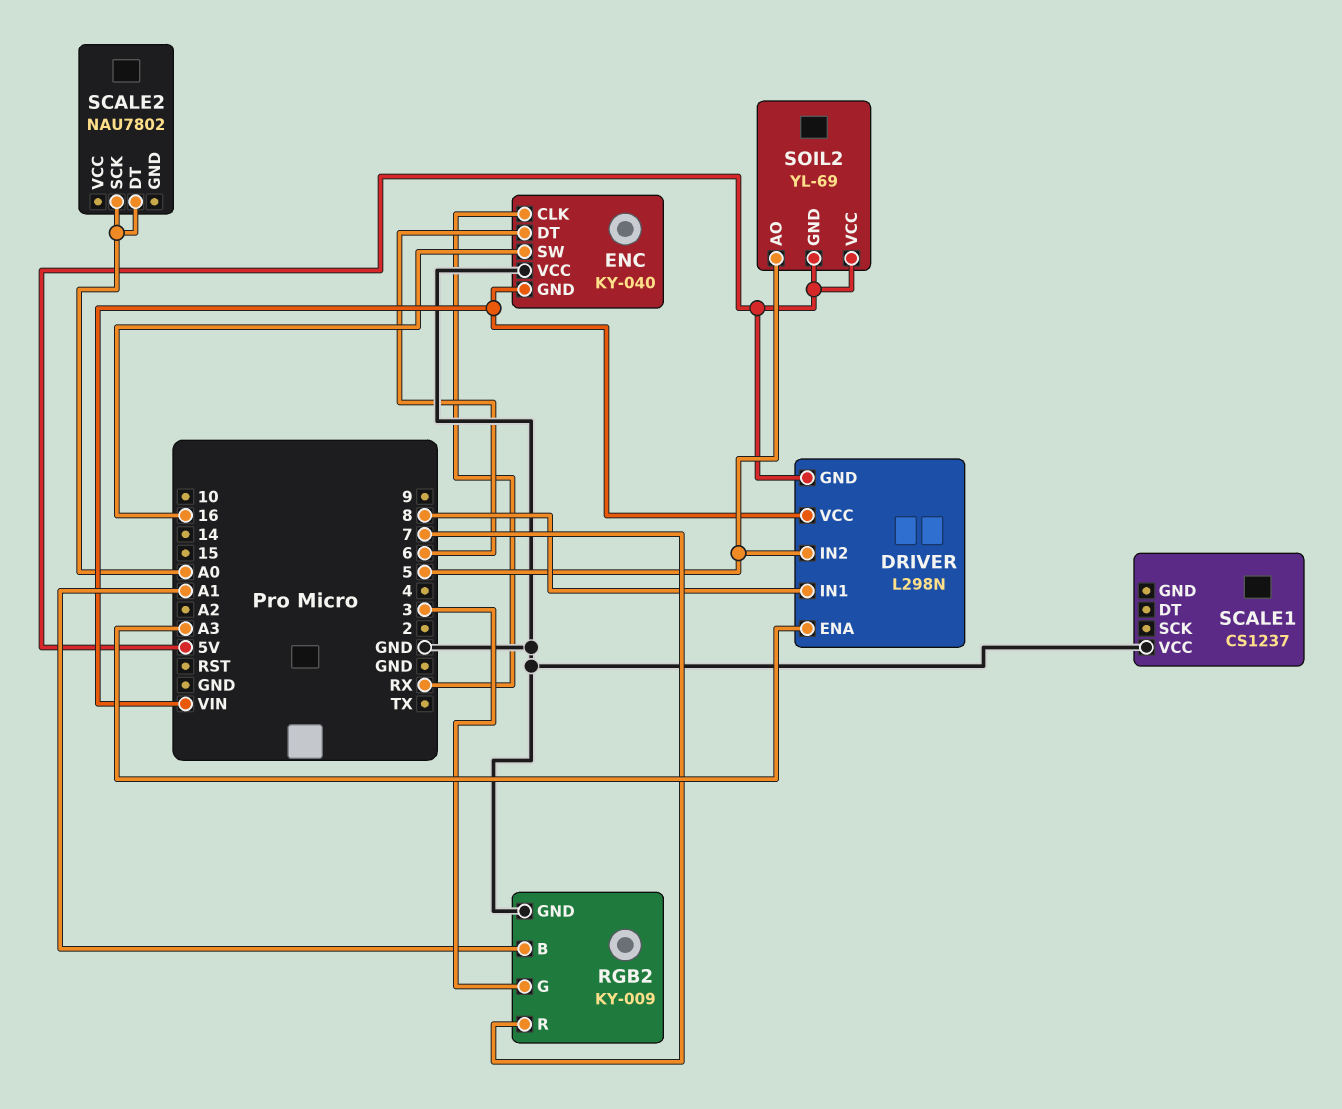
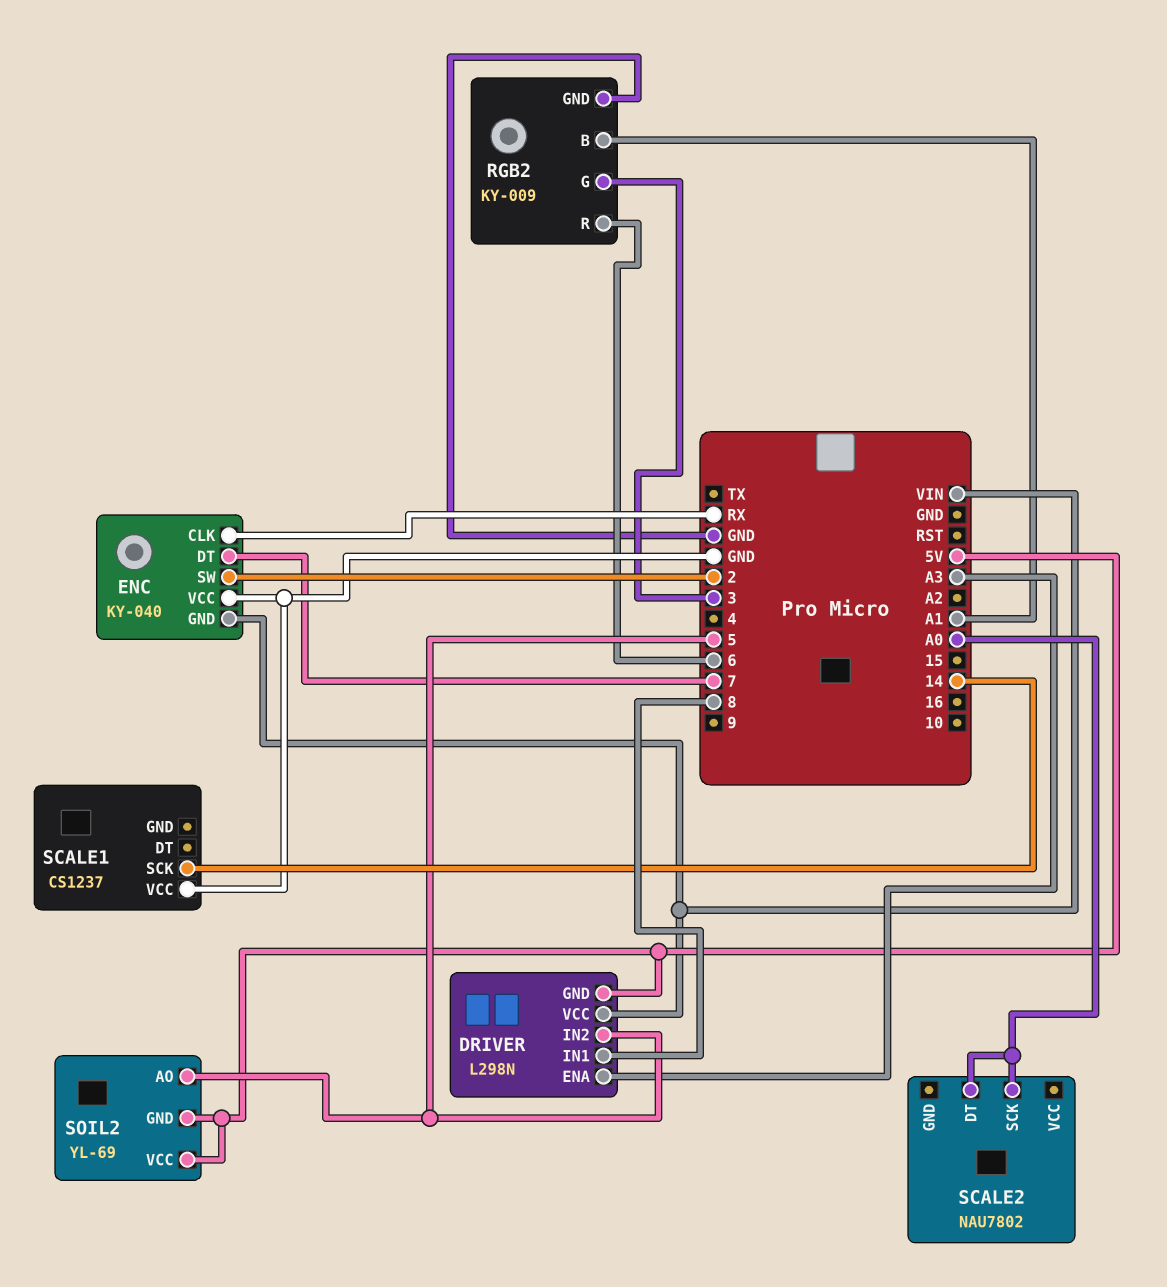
ENC pin DT: 6 -> 7
ENC pin SW: 16 -> 2
RGB2 pin R: 7 -> 6
SCALE1 pin SCK: none -> 14

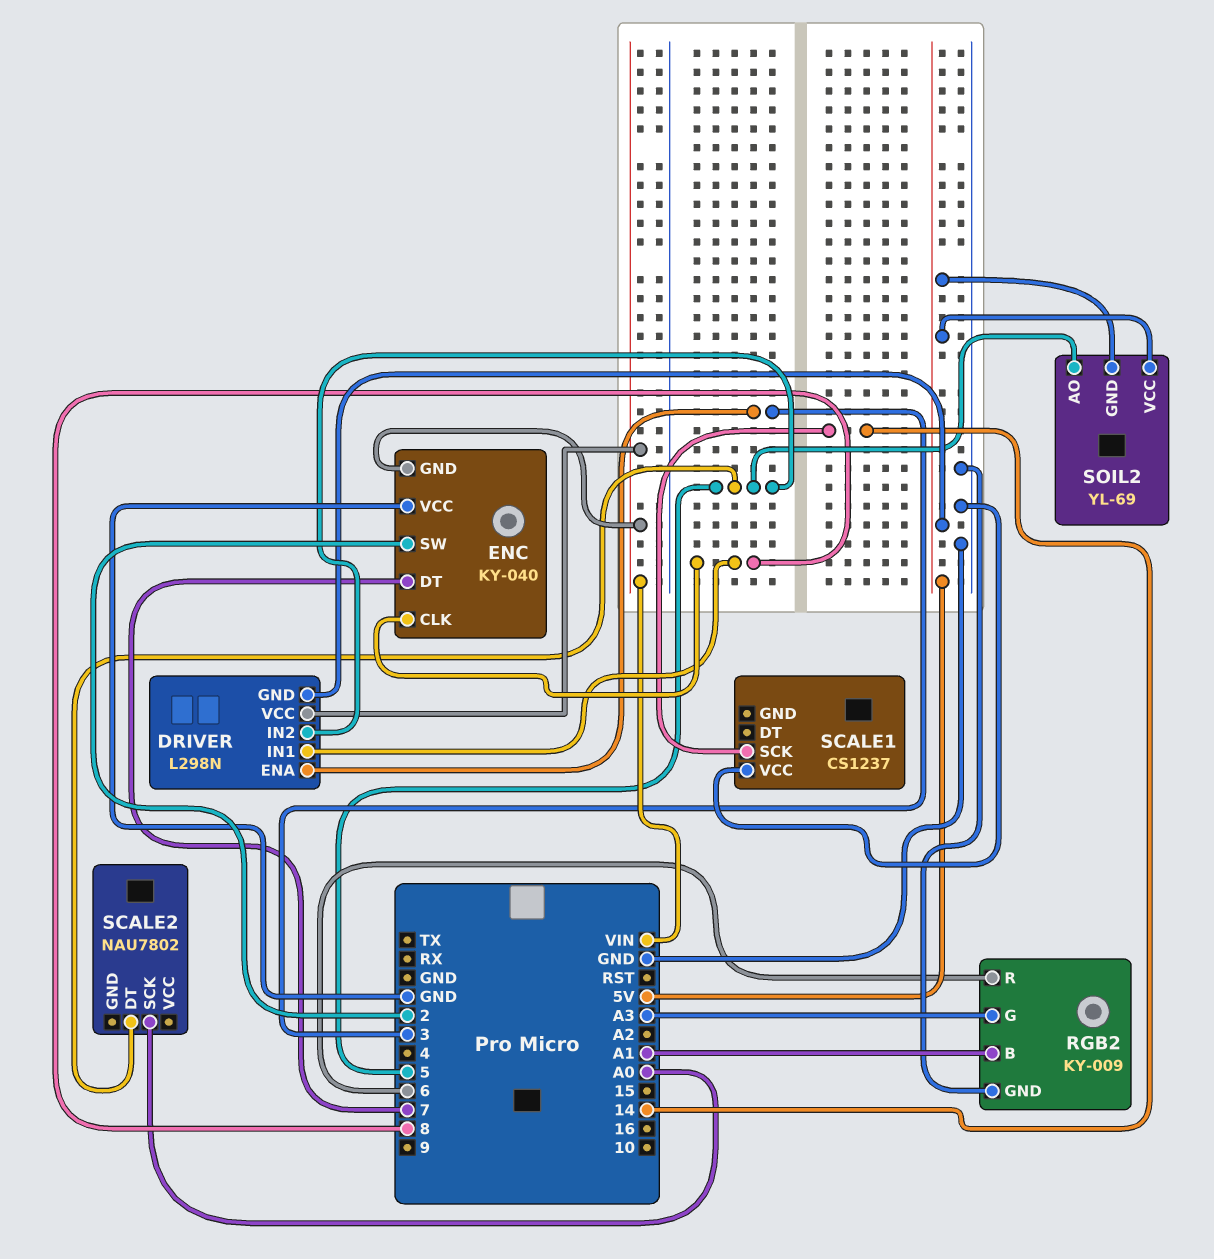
DRIVER pin ENA: A3 -> 3
ENC pin CLK: RX -> 8
RGB2 pin G: 3 -> A3
SCALE2 pin DT: A0 -> 5

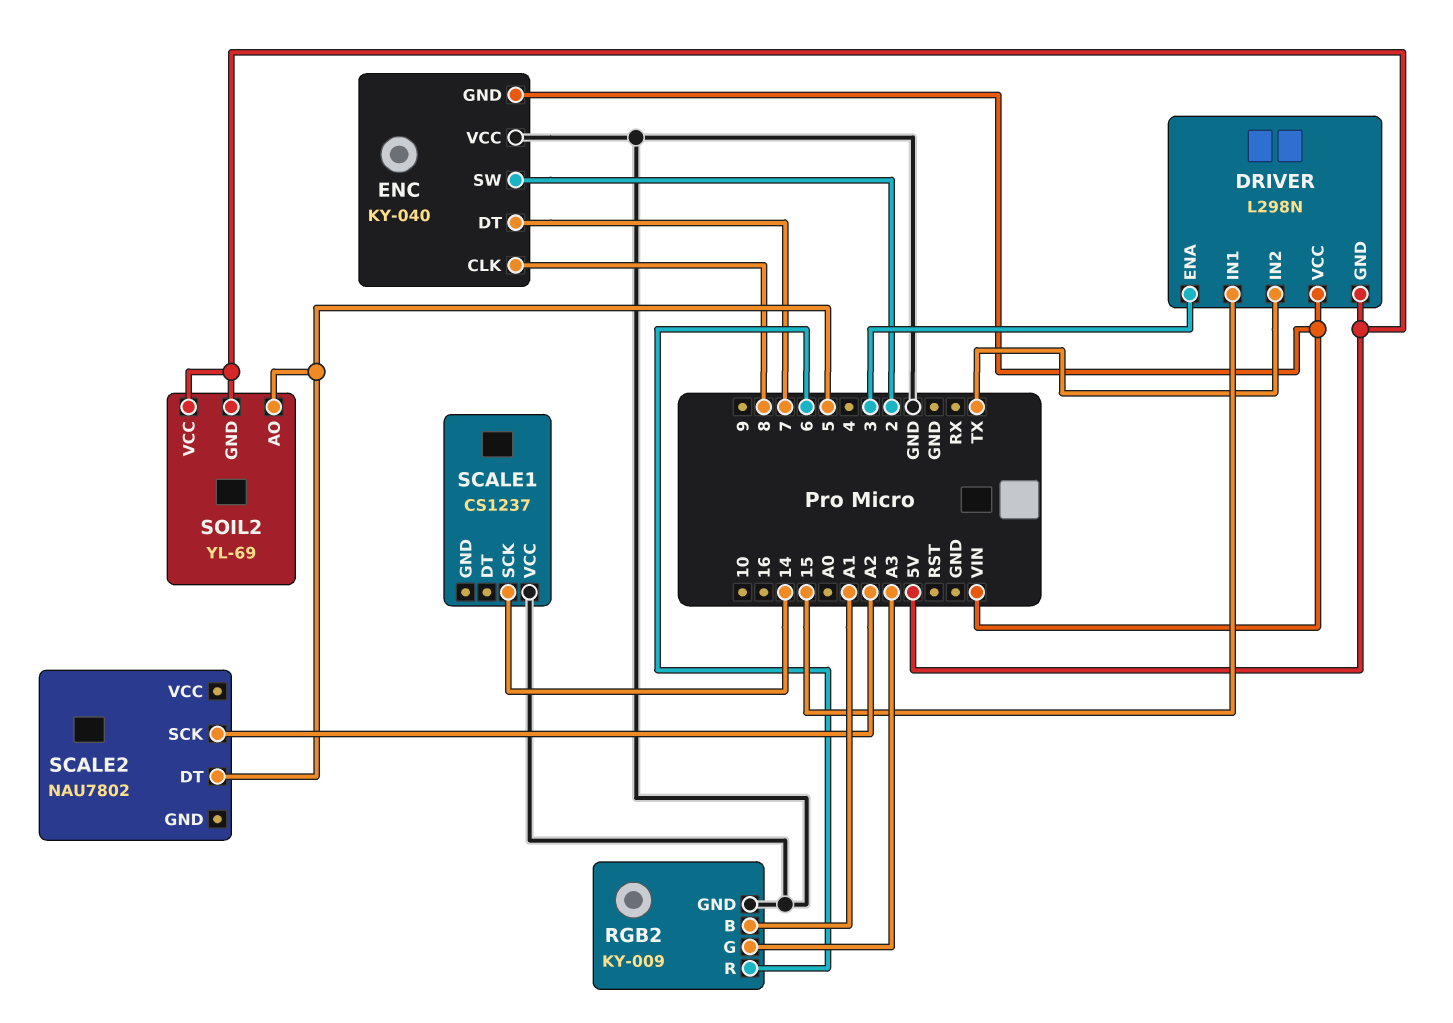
DRIVER pin IN1: 8 -> 15
DRIVER pin IN2: 5 -> TX
SCALE2 pin SCK: A0 -> A2

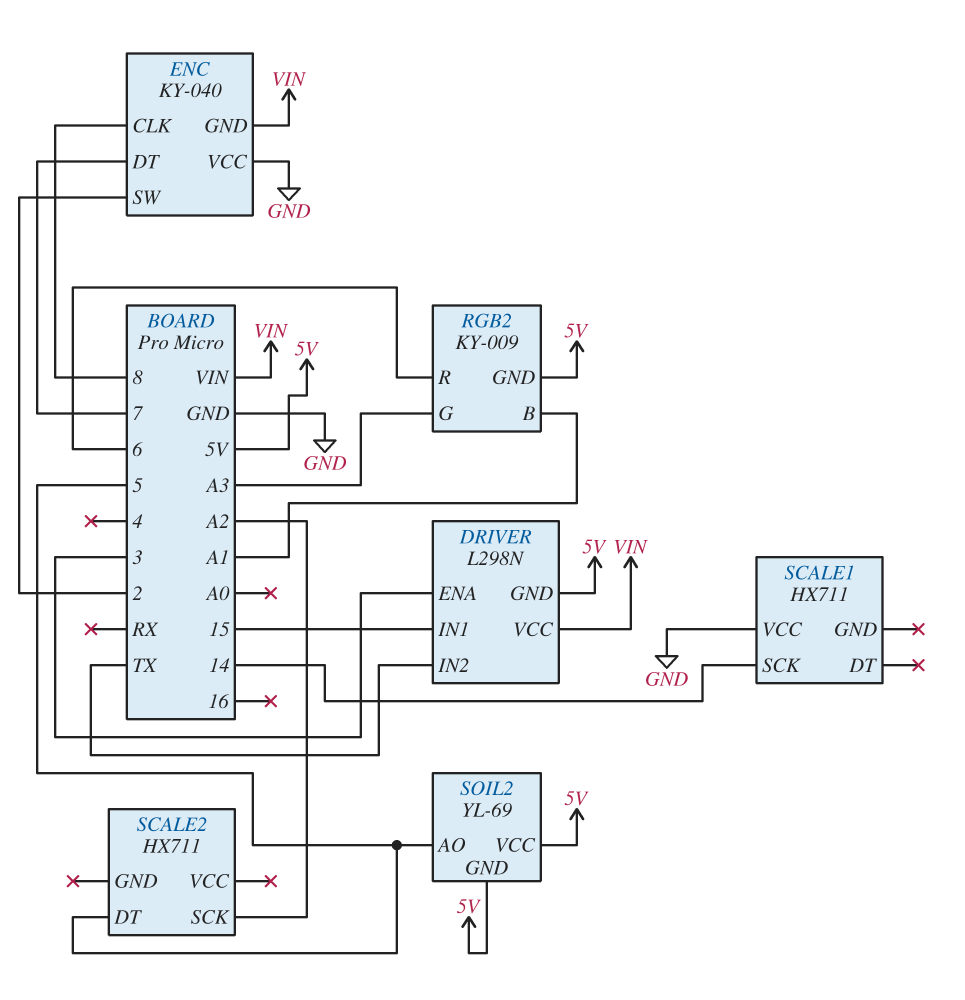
RGB2 pin GND: GND -> 5V
SCALE1: CS1237 -> HX711
SCALE2: NAU7802 -> HX711

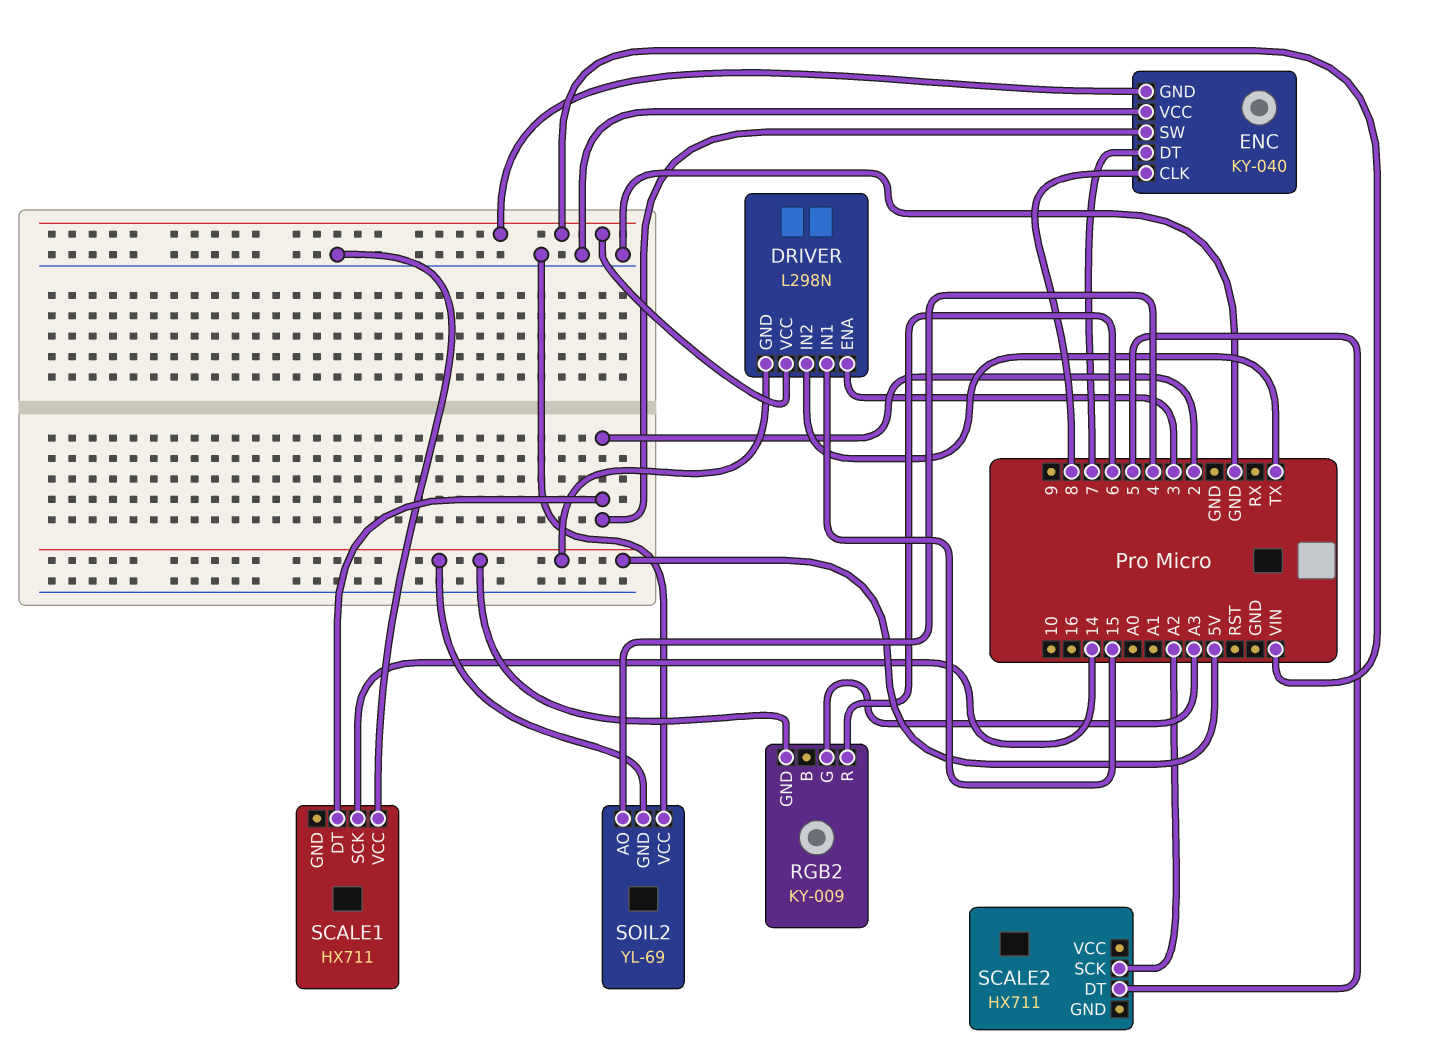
RGB2 pin B: A1 -> none
SCALE1 pin DT: none -> 2
SOIL2 pin AO: 5 -> 4
SOIL2 pin VCC: 5V -> GND

